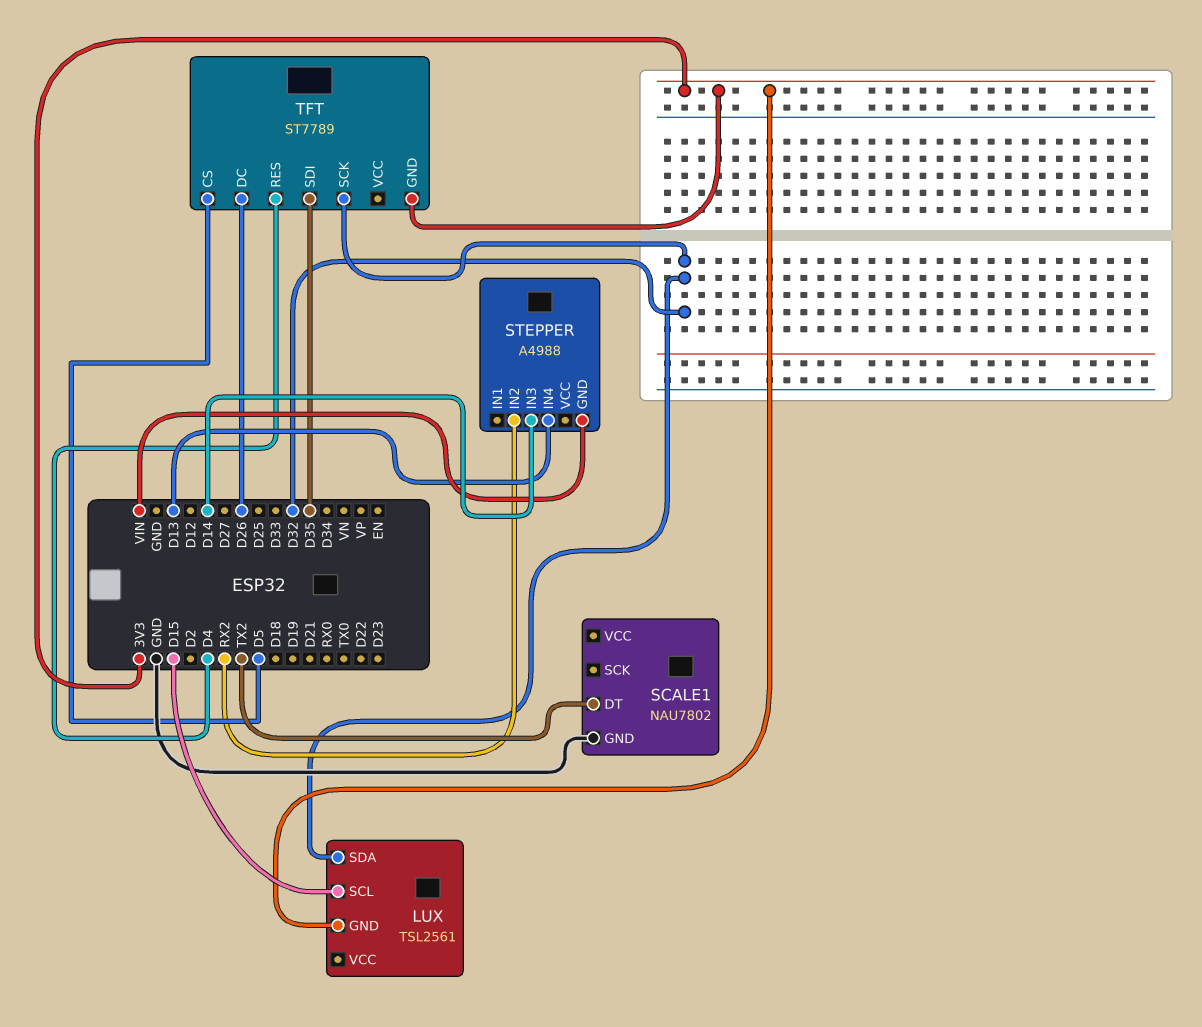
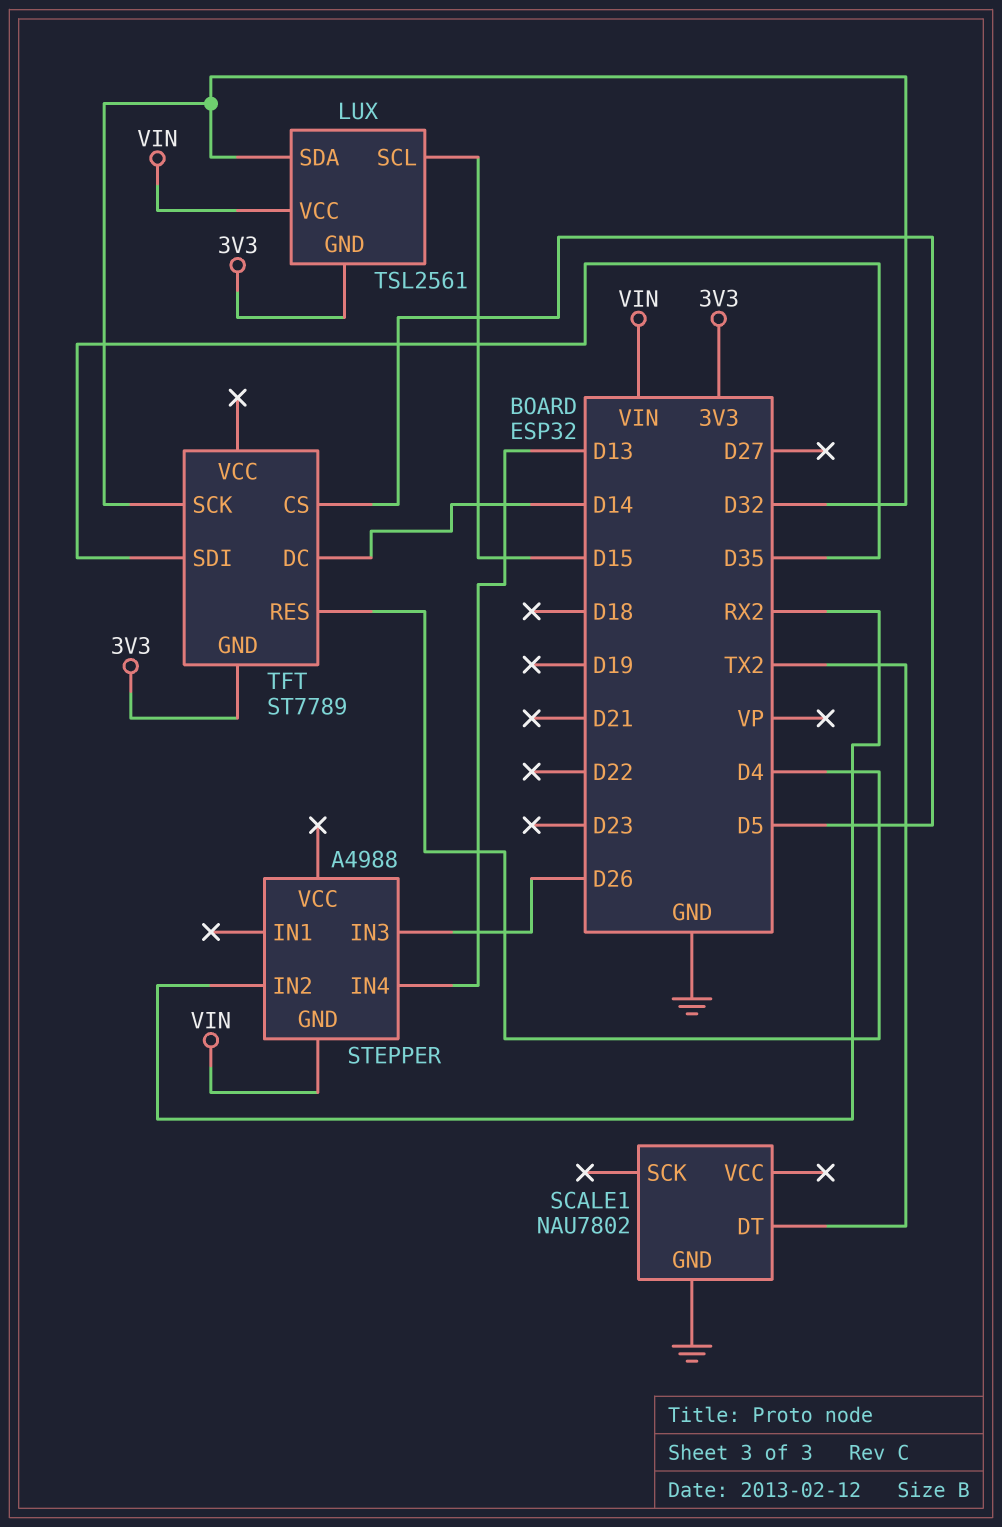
LUX pin VCC: none -> VIN
STEPPER pin IN3: D14 -> D26
TFT pin DC: D26 -> D14

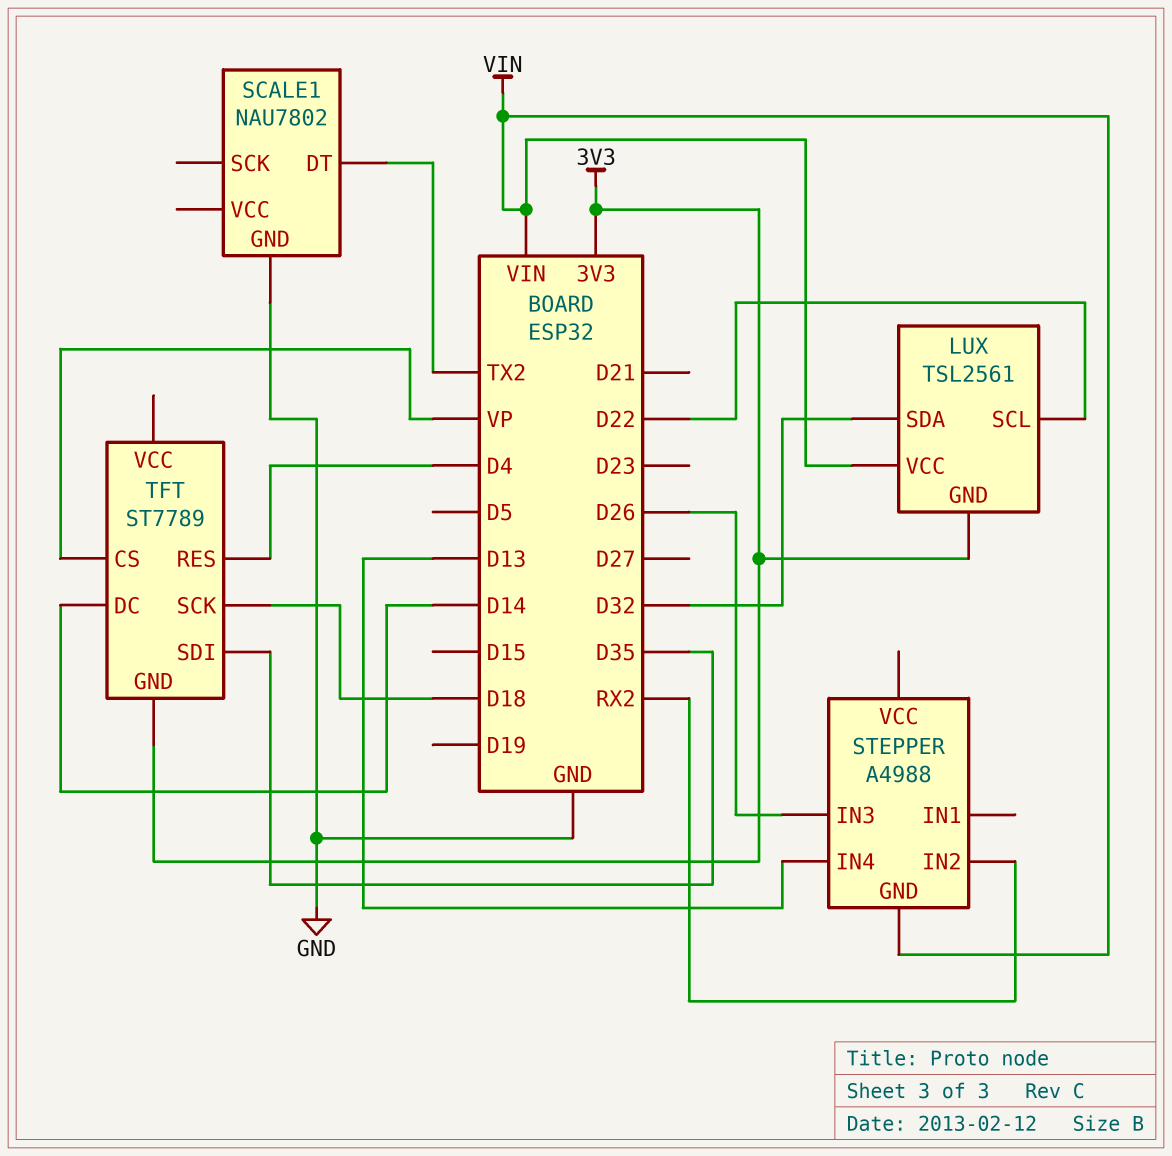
LUX pin SCL: D15 -> D22
TFT pin CS: D5 -> VP
TFT pin SCK: D32 -> D18

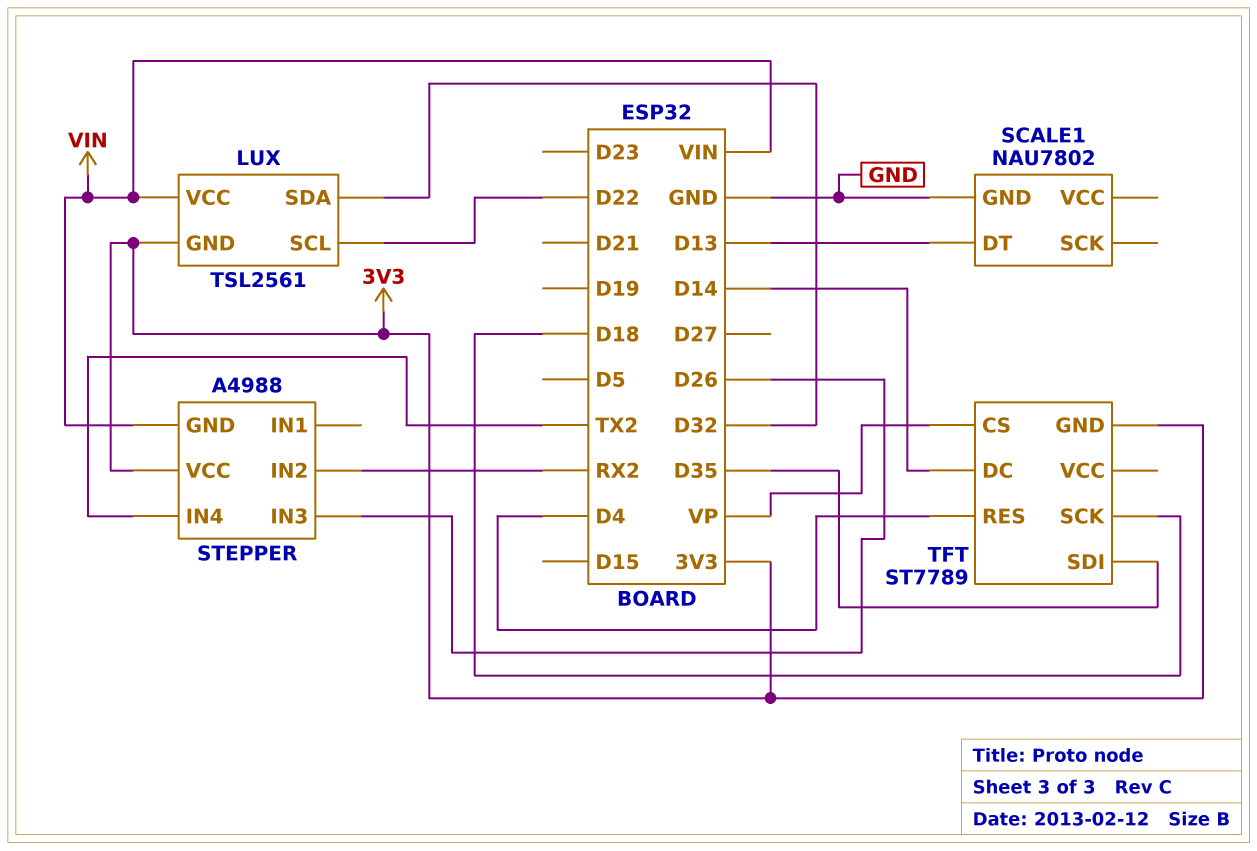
SCALE1 pin DT: TX2 -> D13
STEPPER pin IN4: D13 -> TX2
STEPPER pin VCC: none -> 3V3

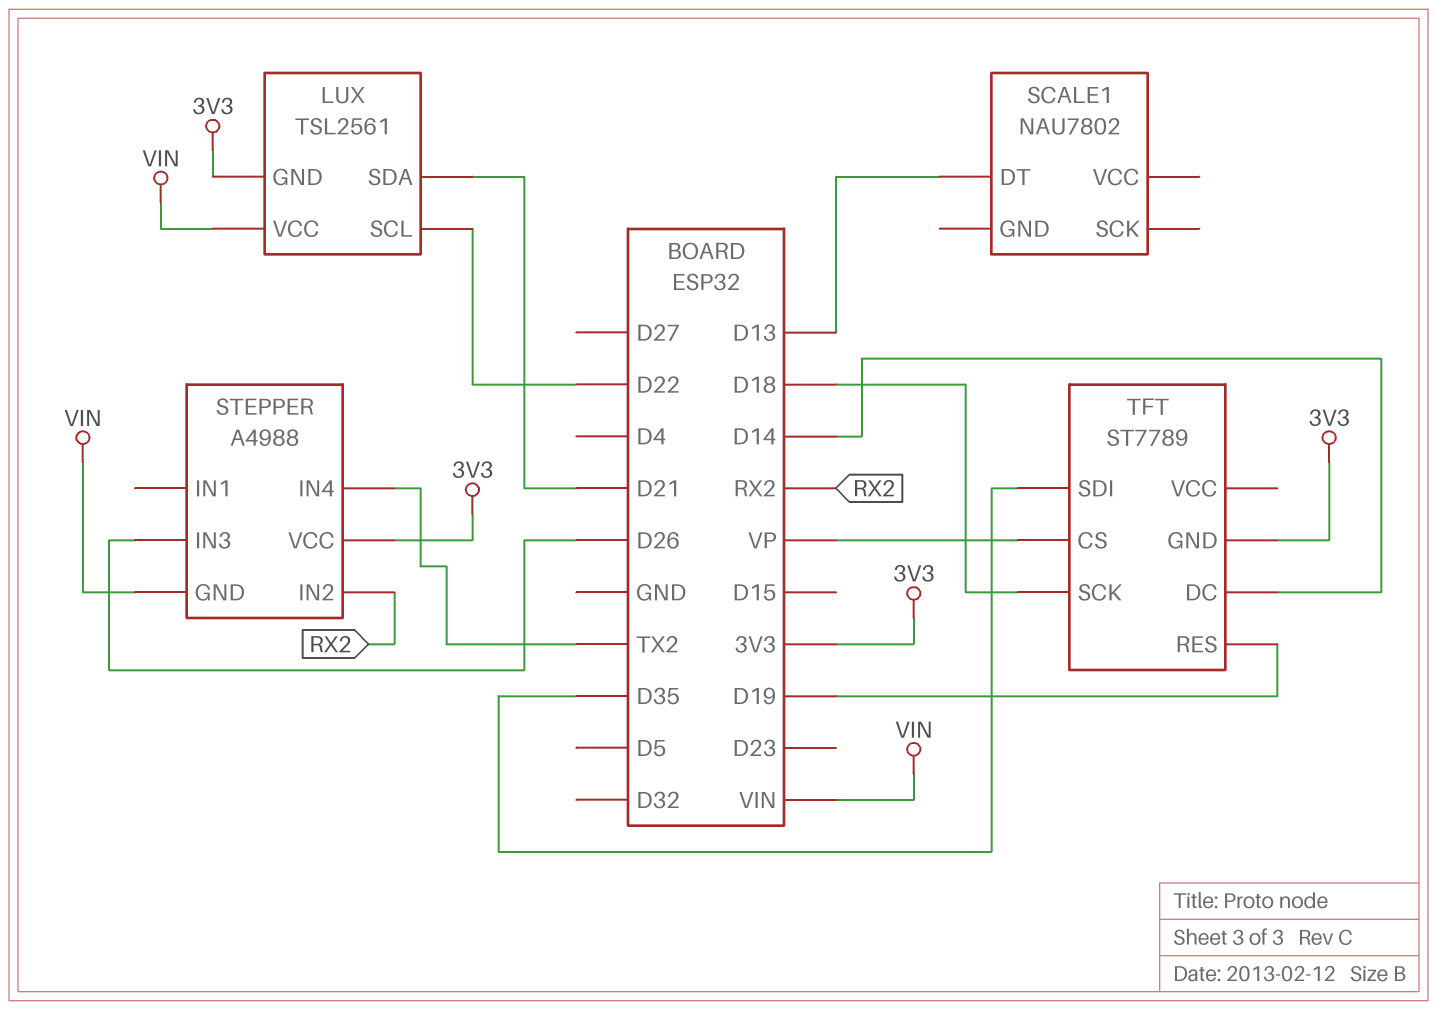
LUX pin SDA: D32 -> D21
SCALE1 pin GND: GND -> none
TFT pin RES: D4 -> D19

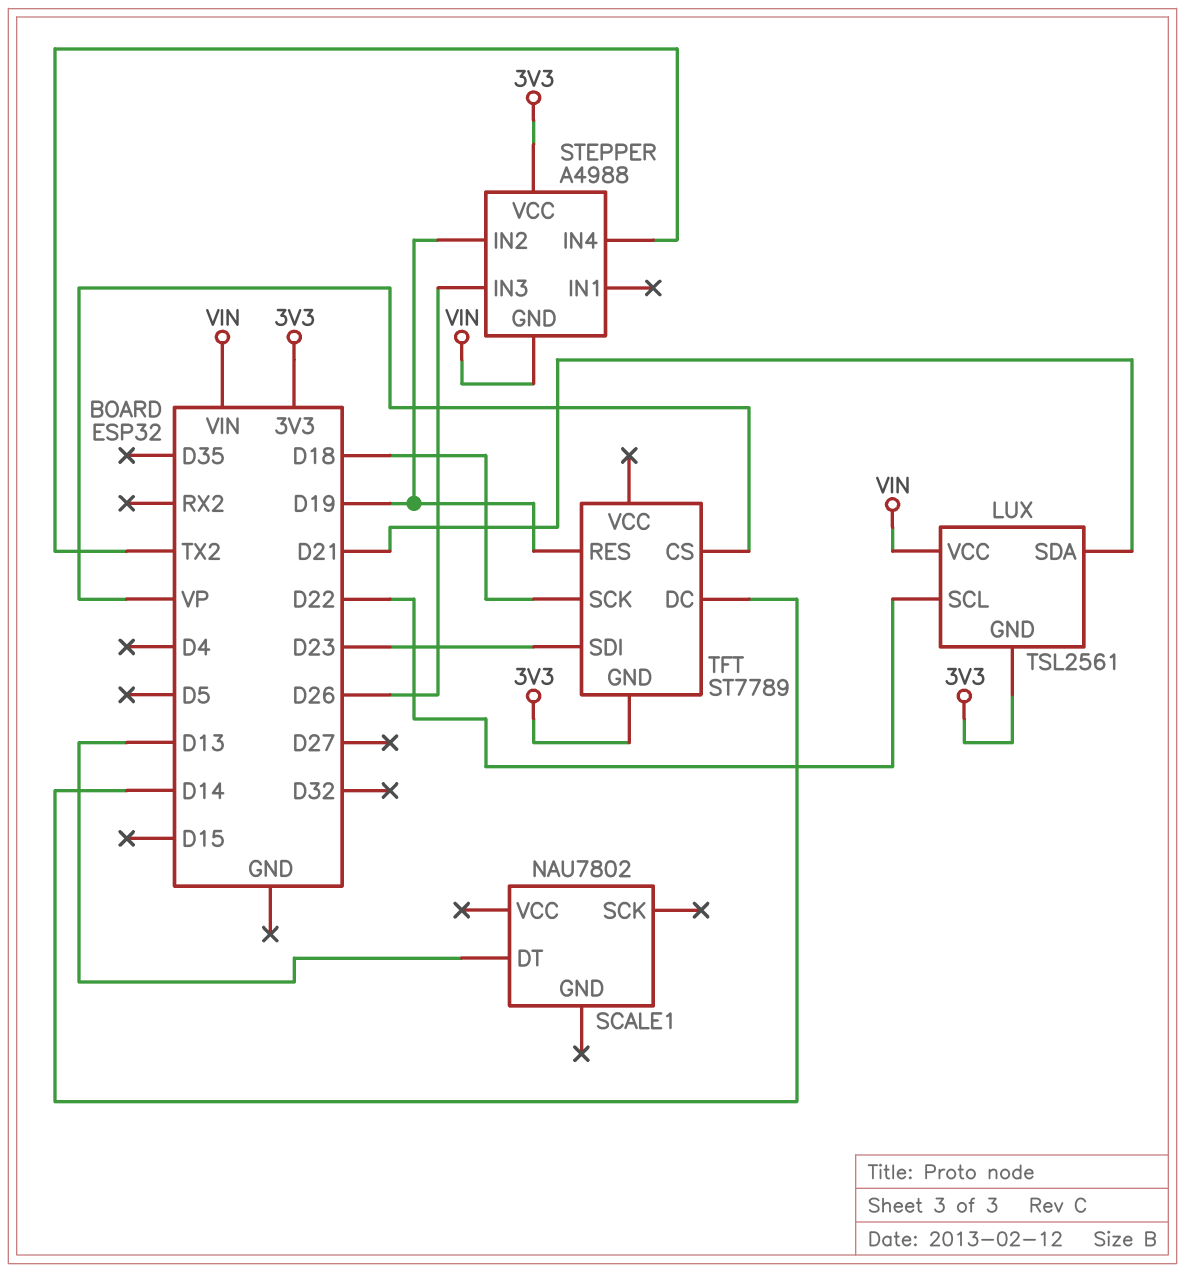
STEPPER pin IN2: RX2 -> D19
TFT pin SDI: D35 -> D23

